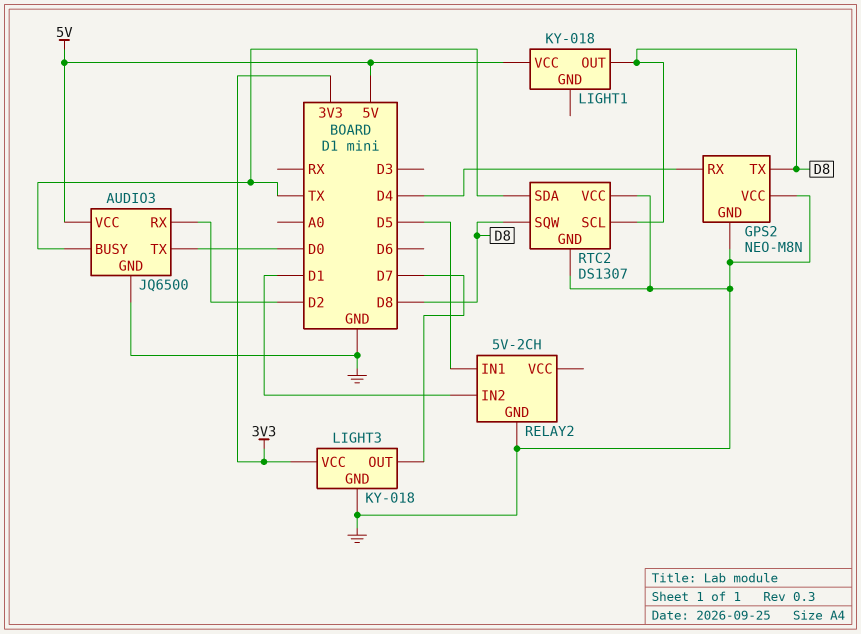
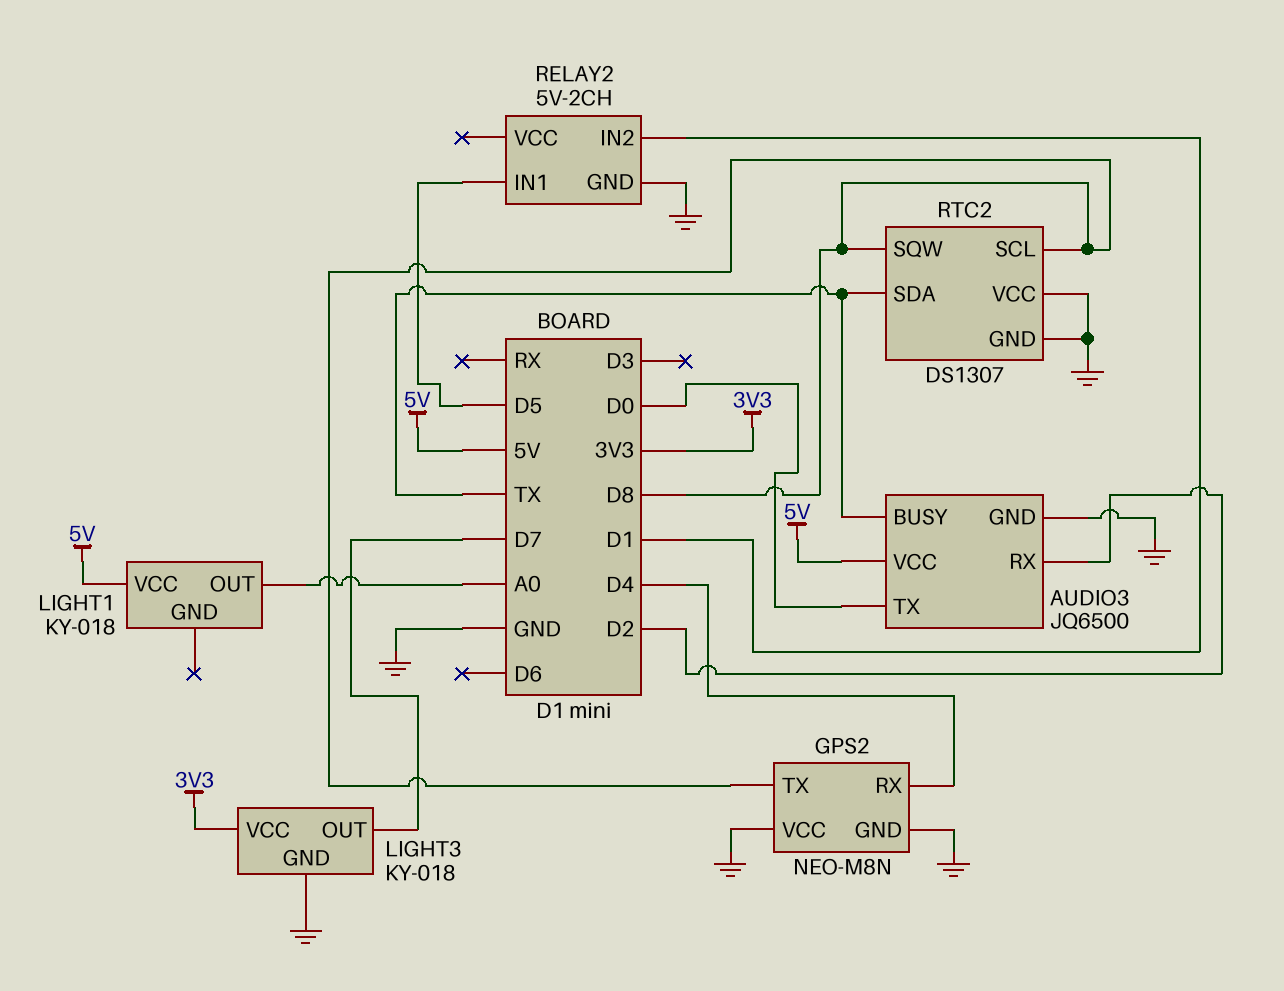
LIGHT1 pin OUT: D8 -> A0

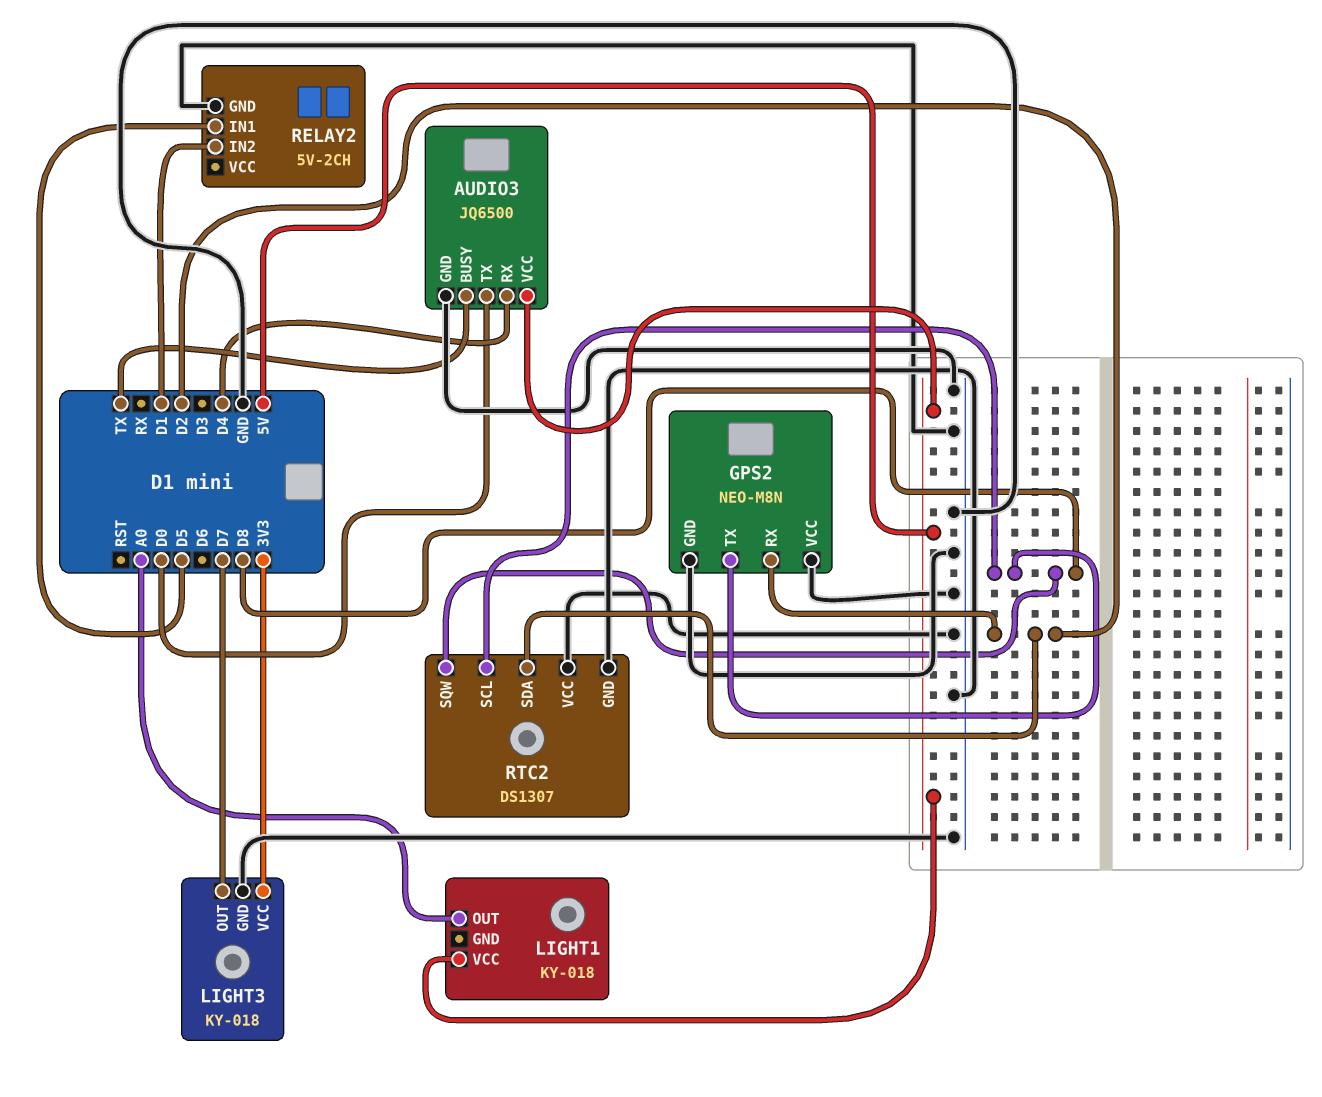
AUDIO3 pin RX: D2 -> D4
GPS2 pin RX: D4 -> D2
RTC2 pin SDA: TX -> D2

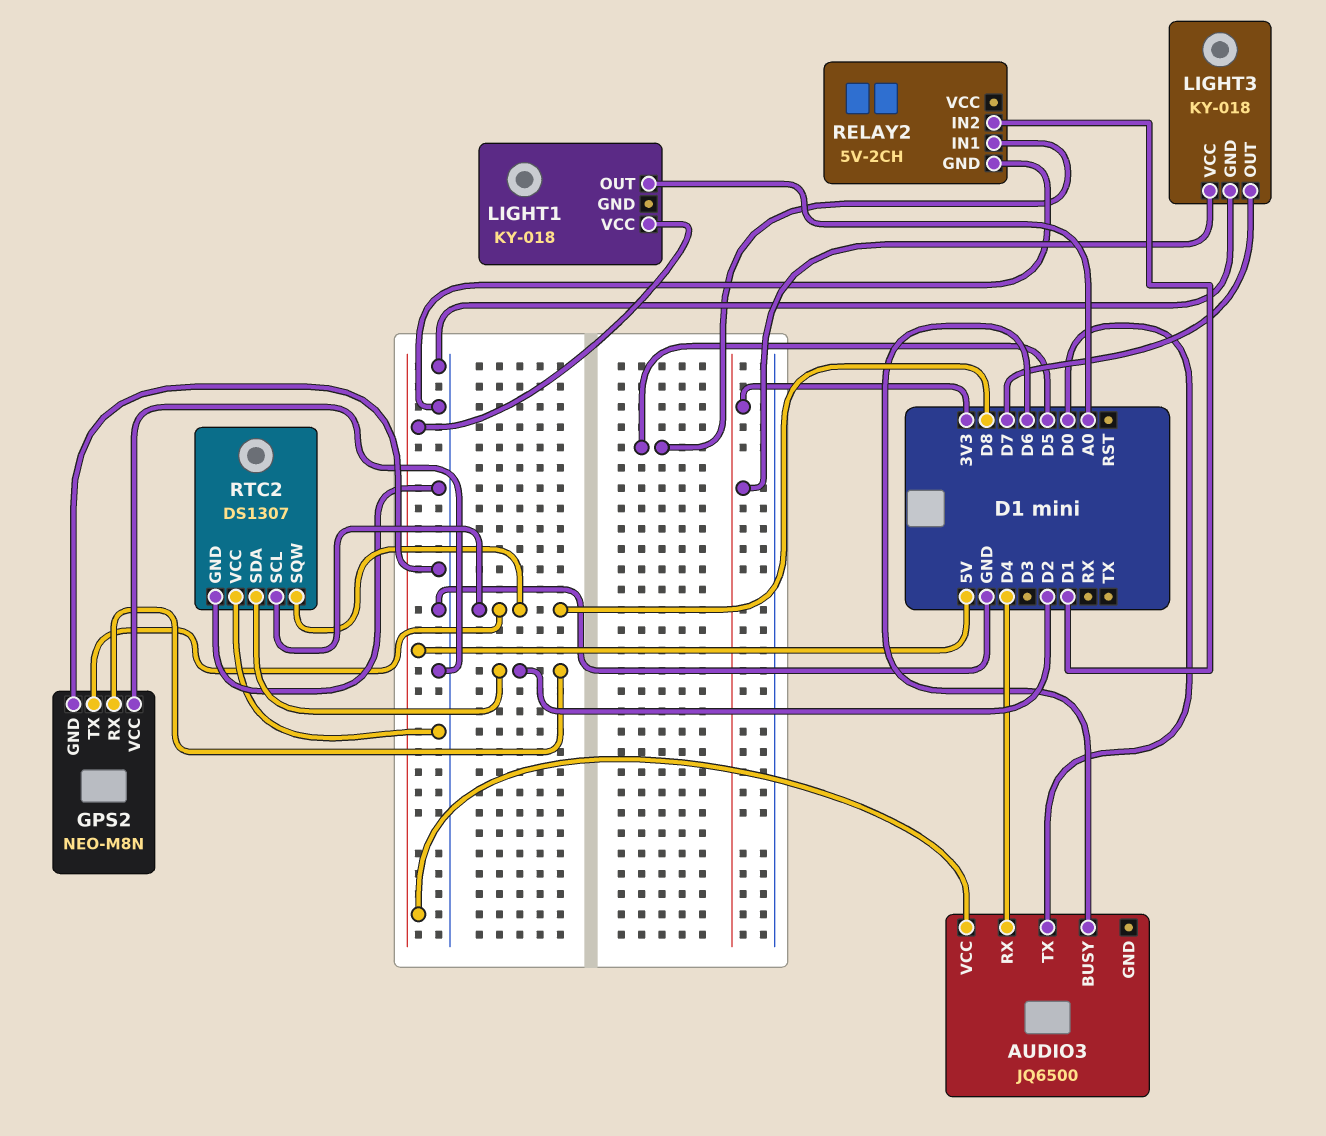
AUDIO3 pin BUSY: TX -> D6
AUDIO3 pin GND: GND -> none

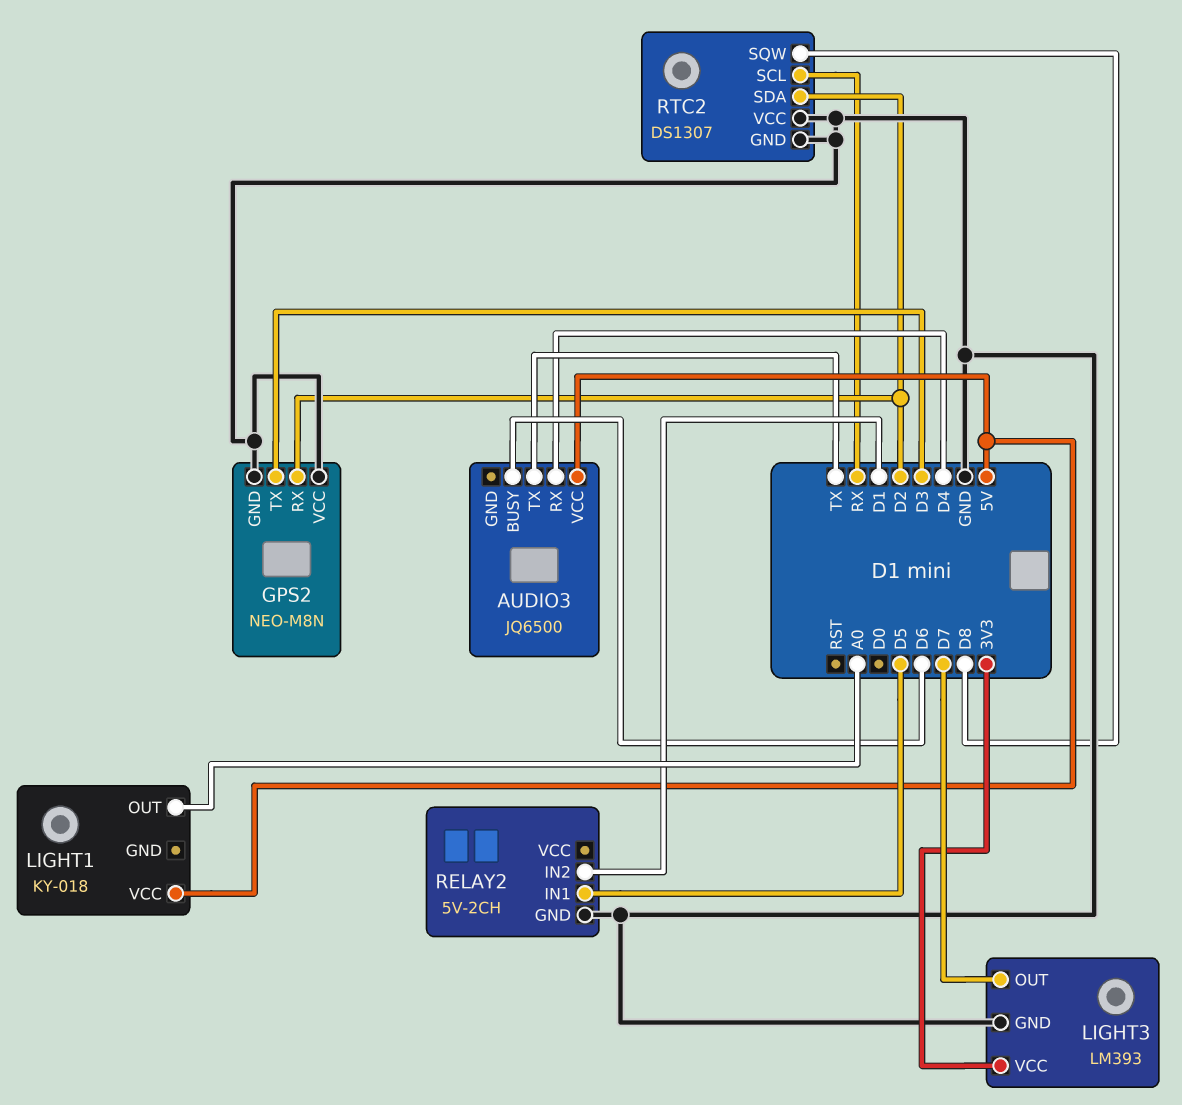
AUDIO3 pin TX: D0 -> TX
GPS2 pin TX: D8 -> D3
LIGHT3: KY-018 -> LM393
RTC2 pin SCL: D8 -> RX

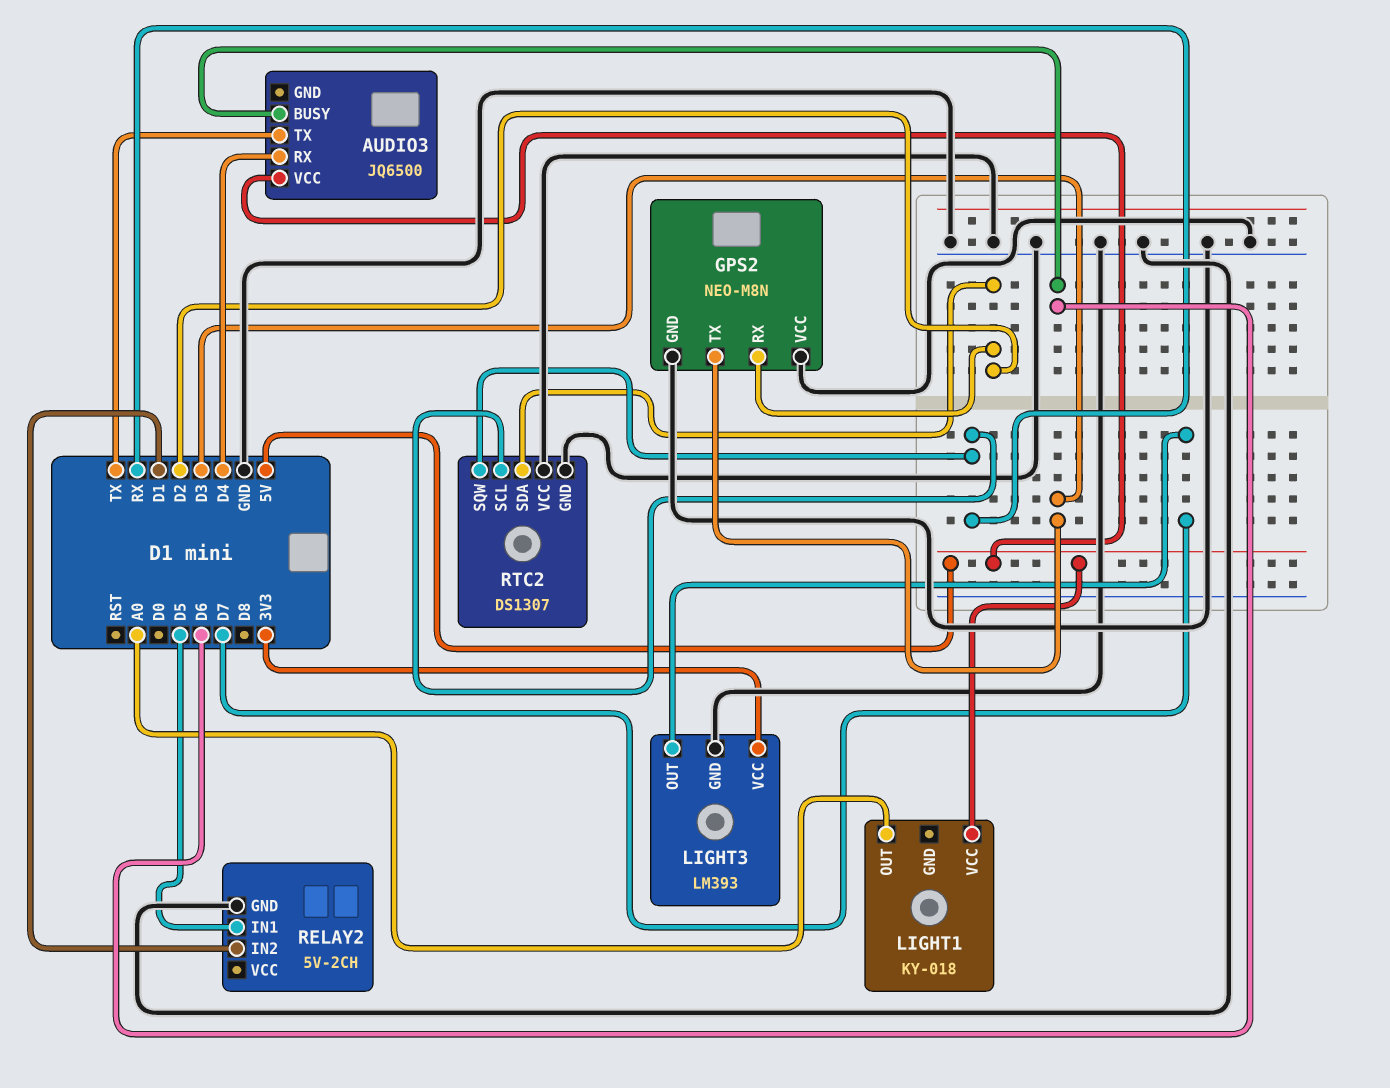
RTC2 pin SQW: D8 -> RX

